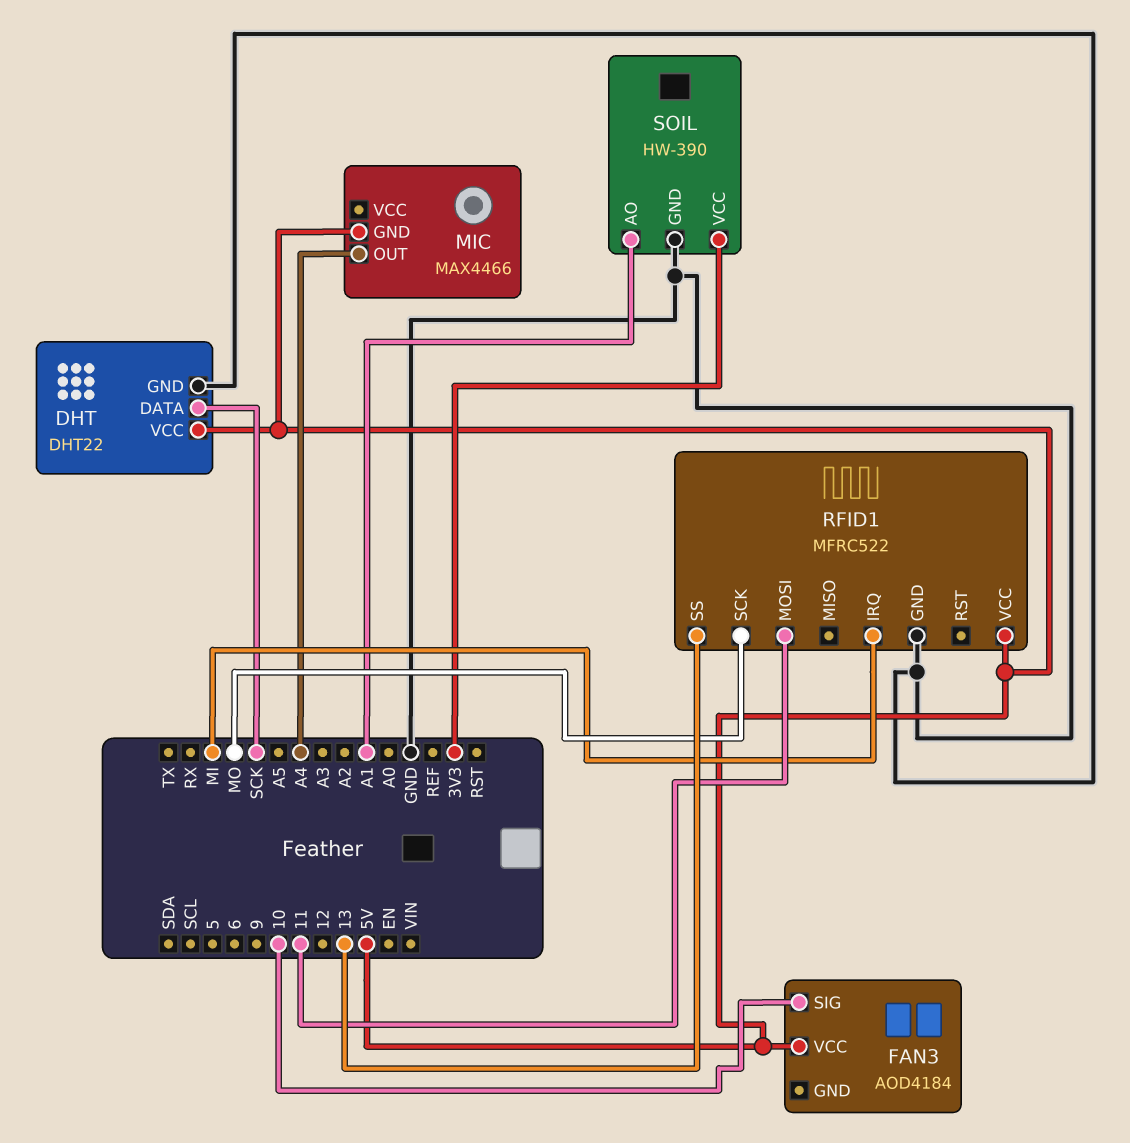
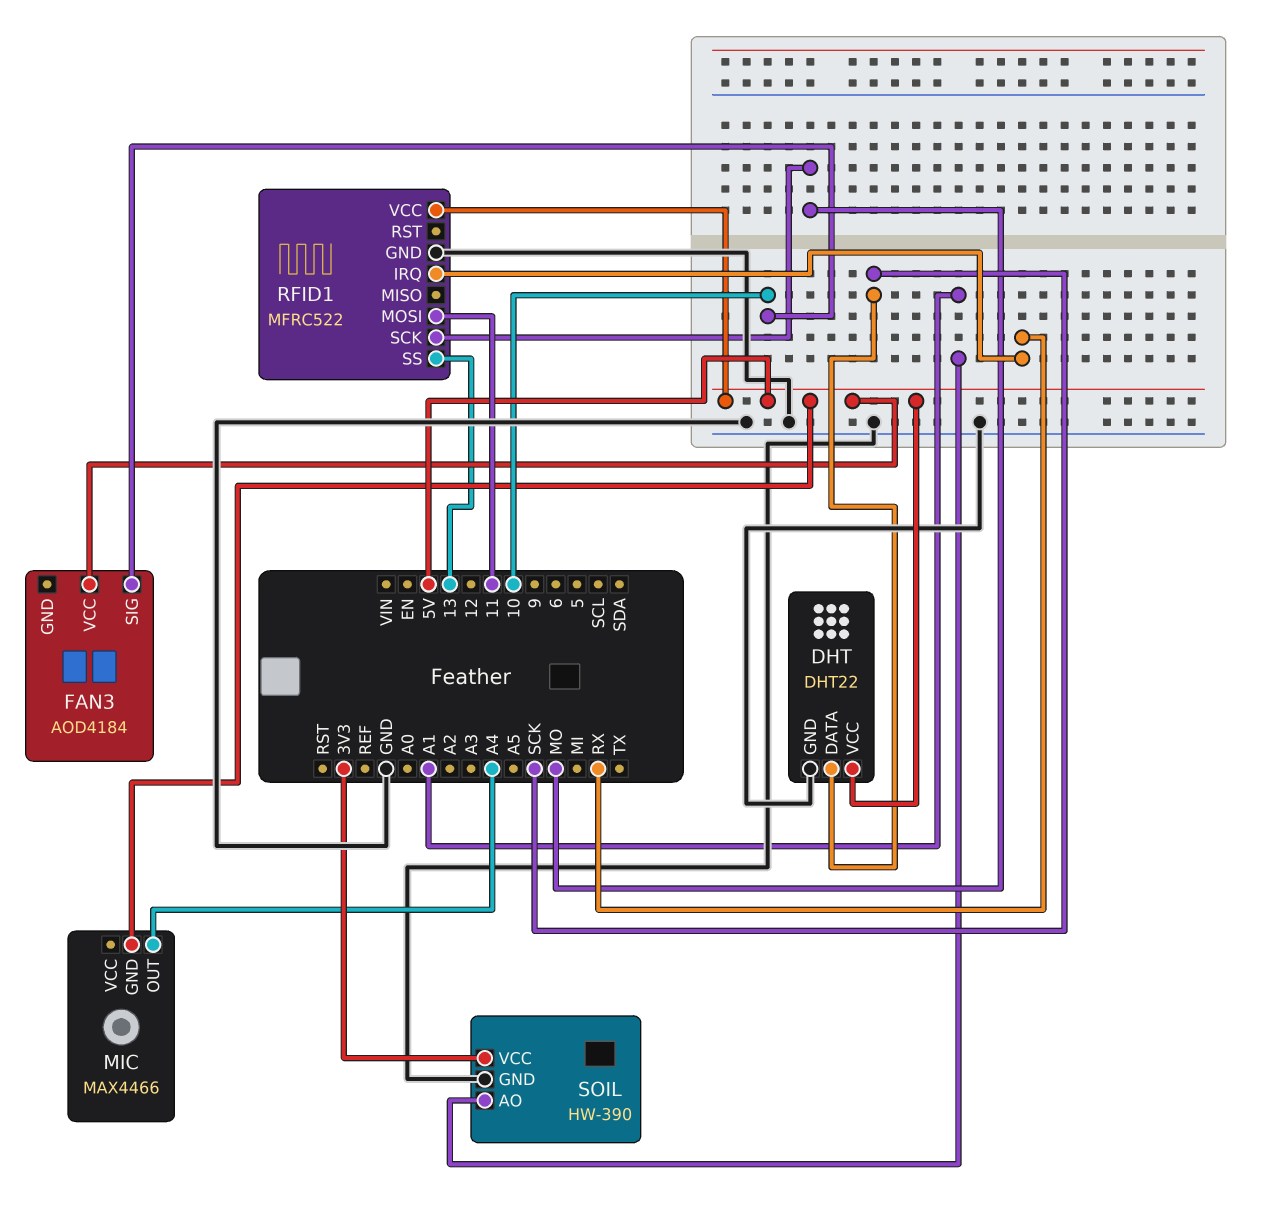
RFID1 pin IRQ: MI -> RX

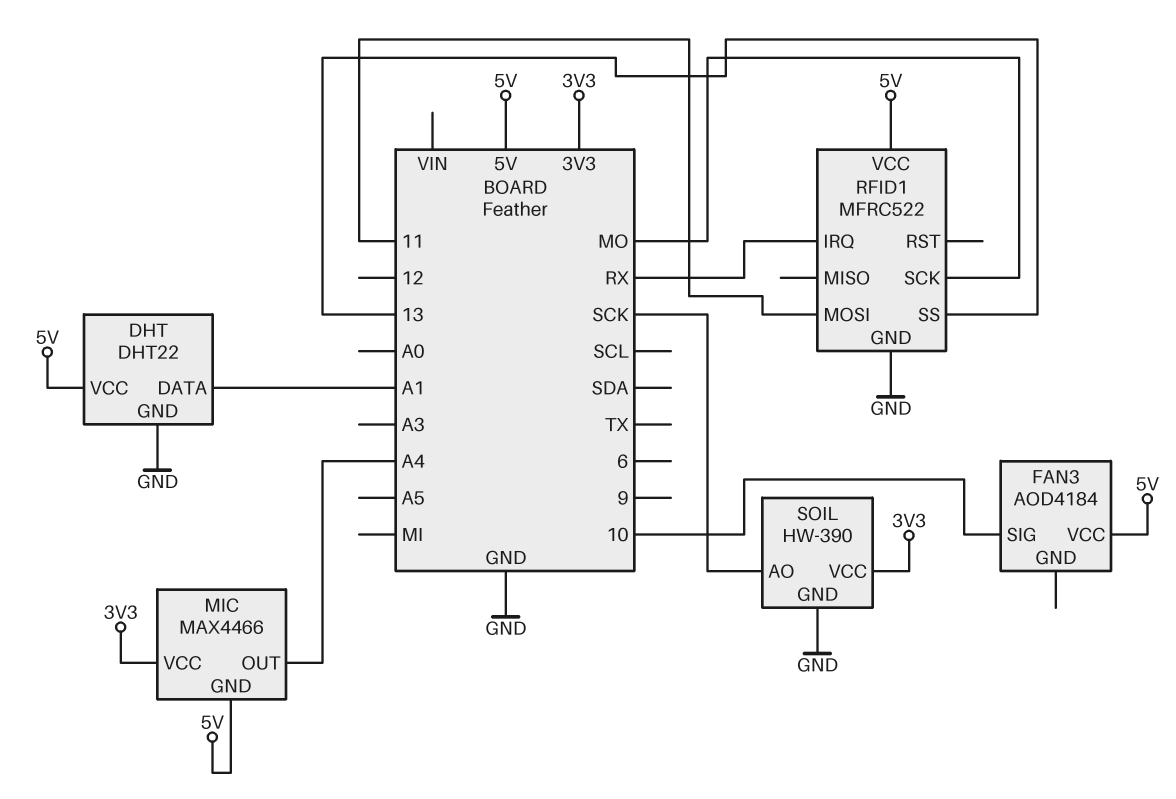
DHT pin DATA: SCK -> A1
MIC pin VCC: none -> 3V3
SOIL pin AO: A1 -> SCK

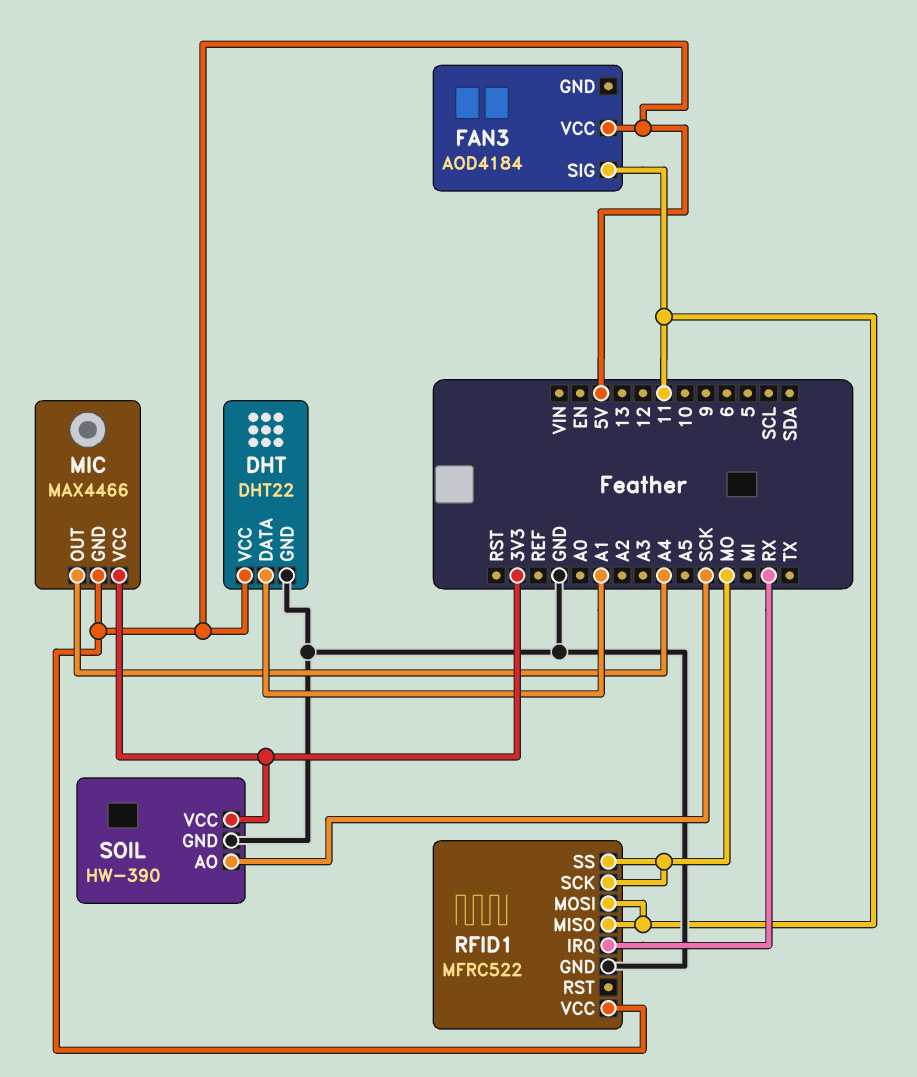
FAN3 pin SIG: 10 -> 11
RFID1 pin MISO: none -> 11
RFID1 pin SS: 13 -> MO

